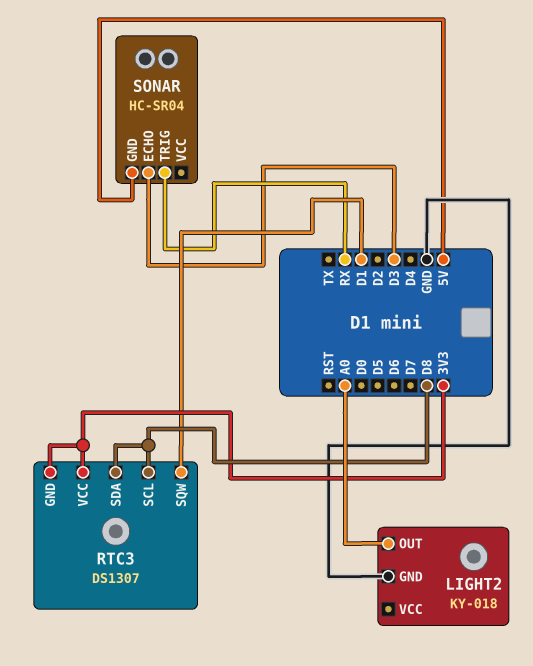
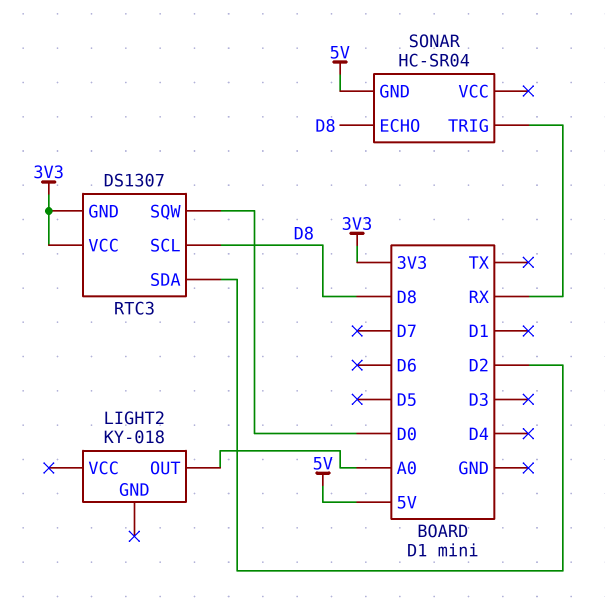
LIGHT2 pin GND: GND -> none
RTC3 pin SDA: D8 -> D2
RTC3 pin SQW: D1 -> D0
SONAR pin ECHO: D3 -> D8

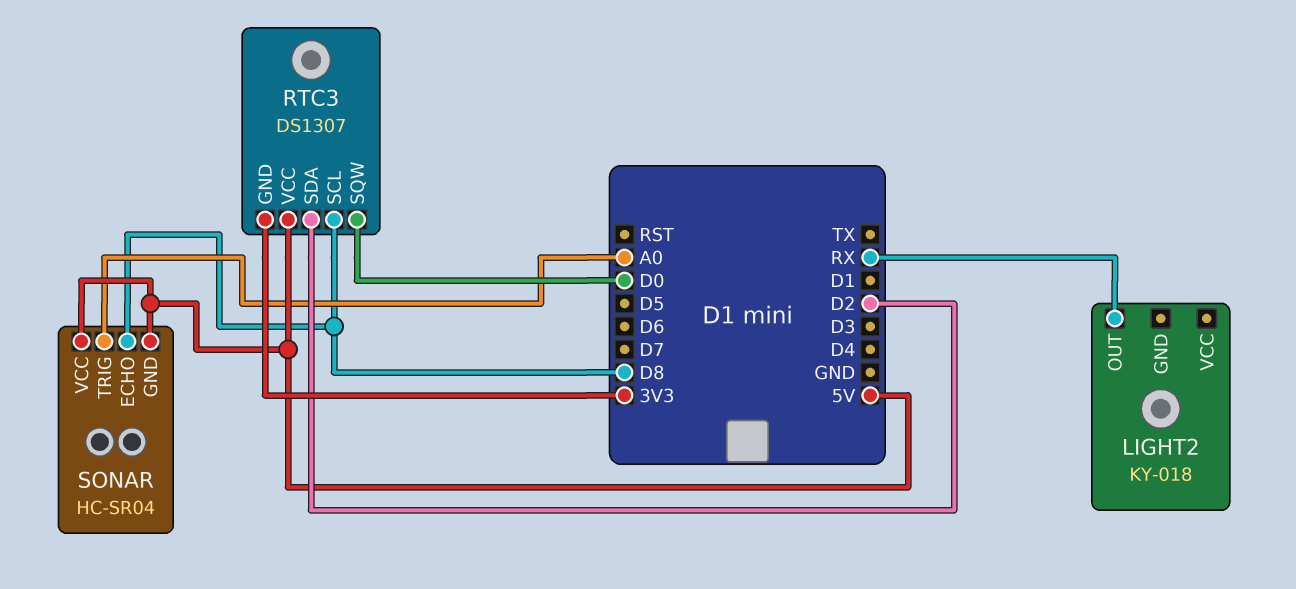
LIGHT2 pin OUT: A0 -> RX
RTC3 pin VCC: 3V3 -> 5V
SONAR pin TRIG: RX -> A0
SONAR pin VCC: none -> 5V

